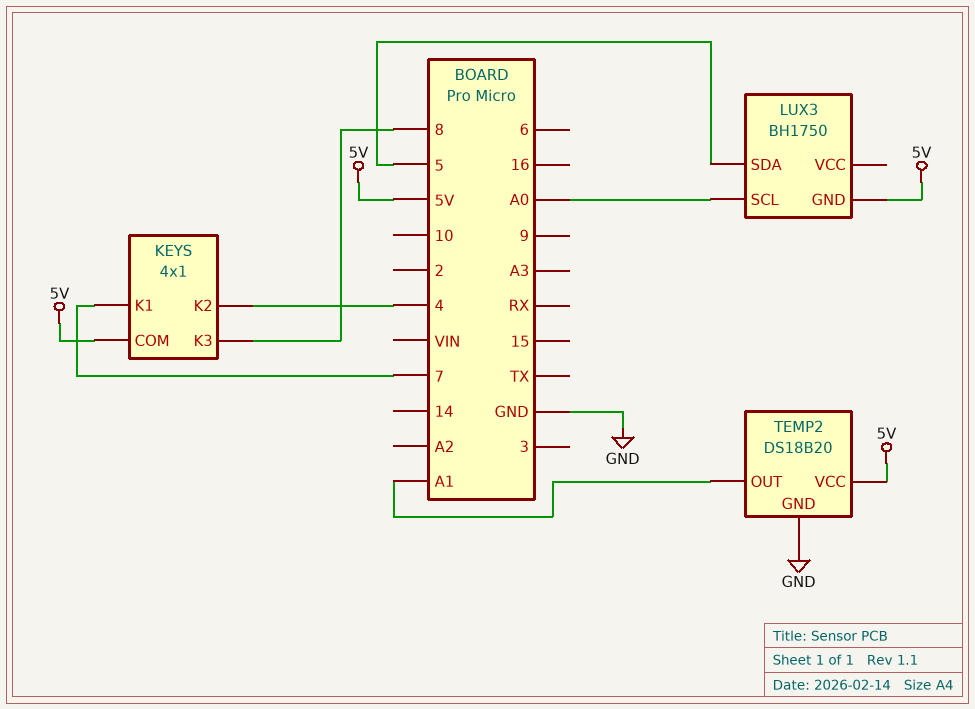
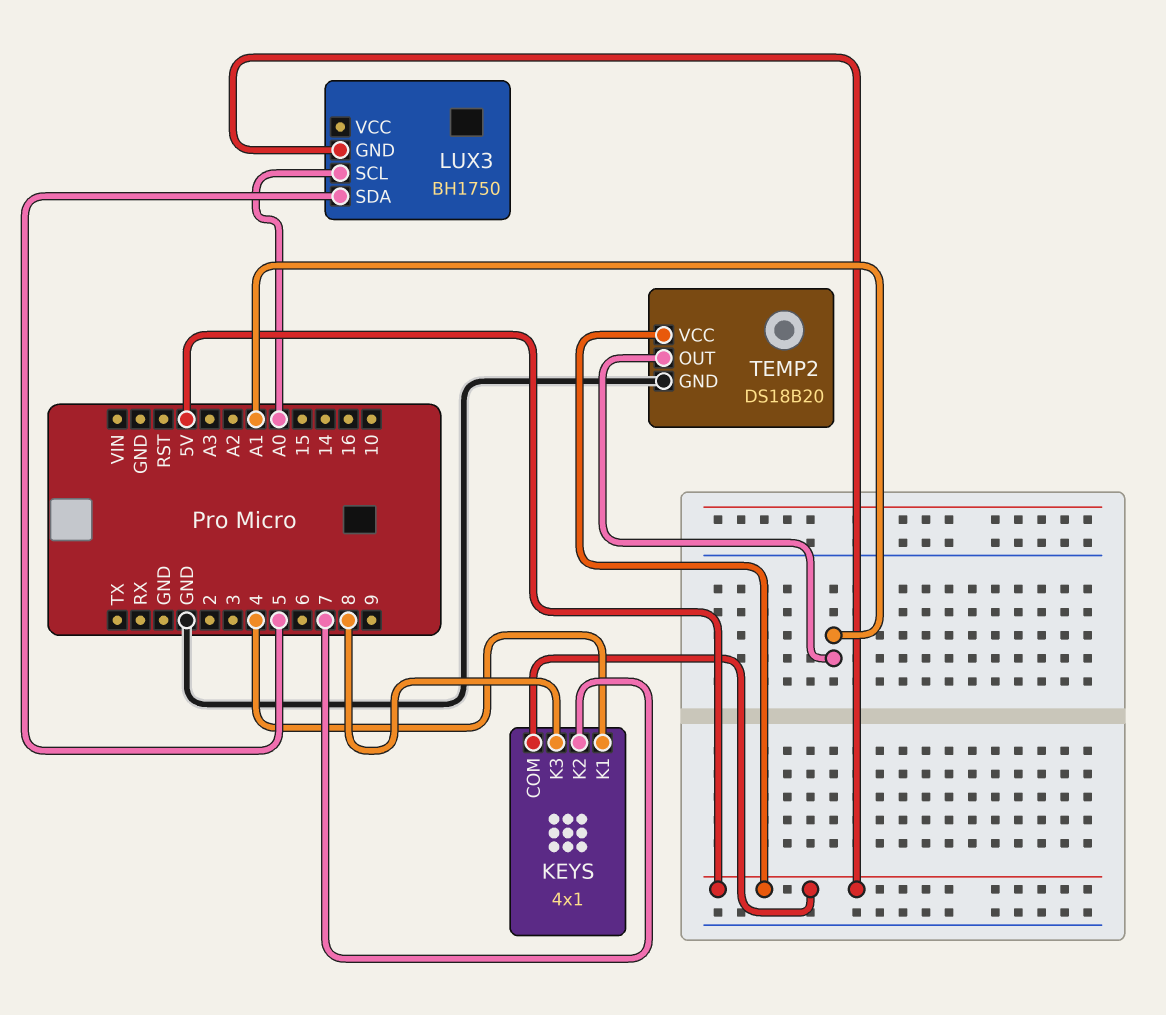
KEYS pin K1: 7 -> 4
KEYS pin K2: 4 -> 7

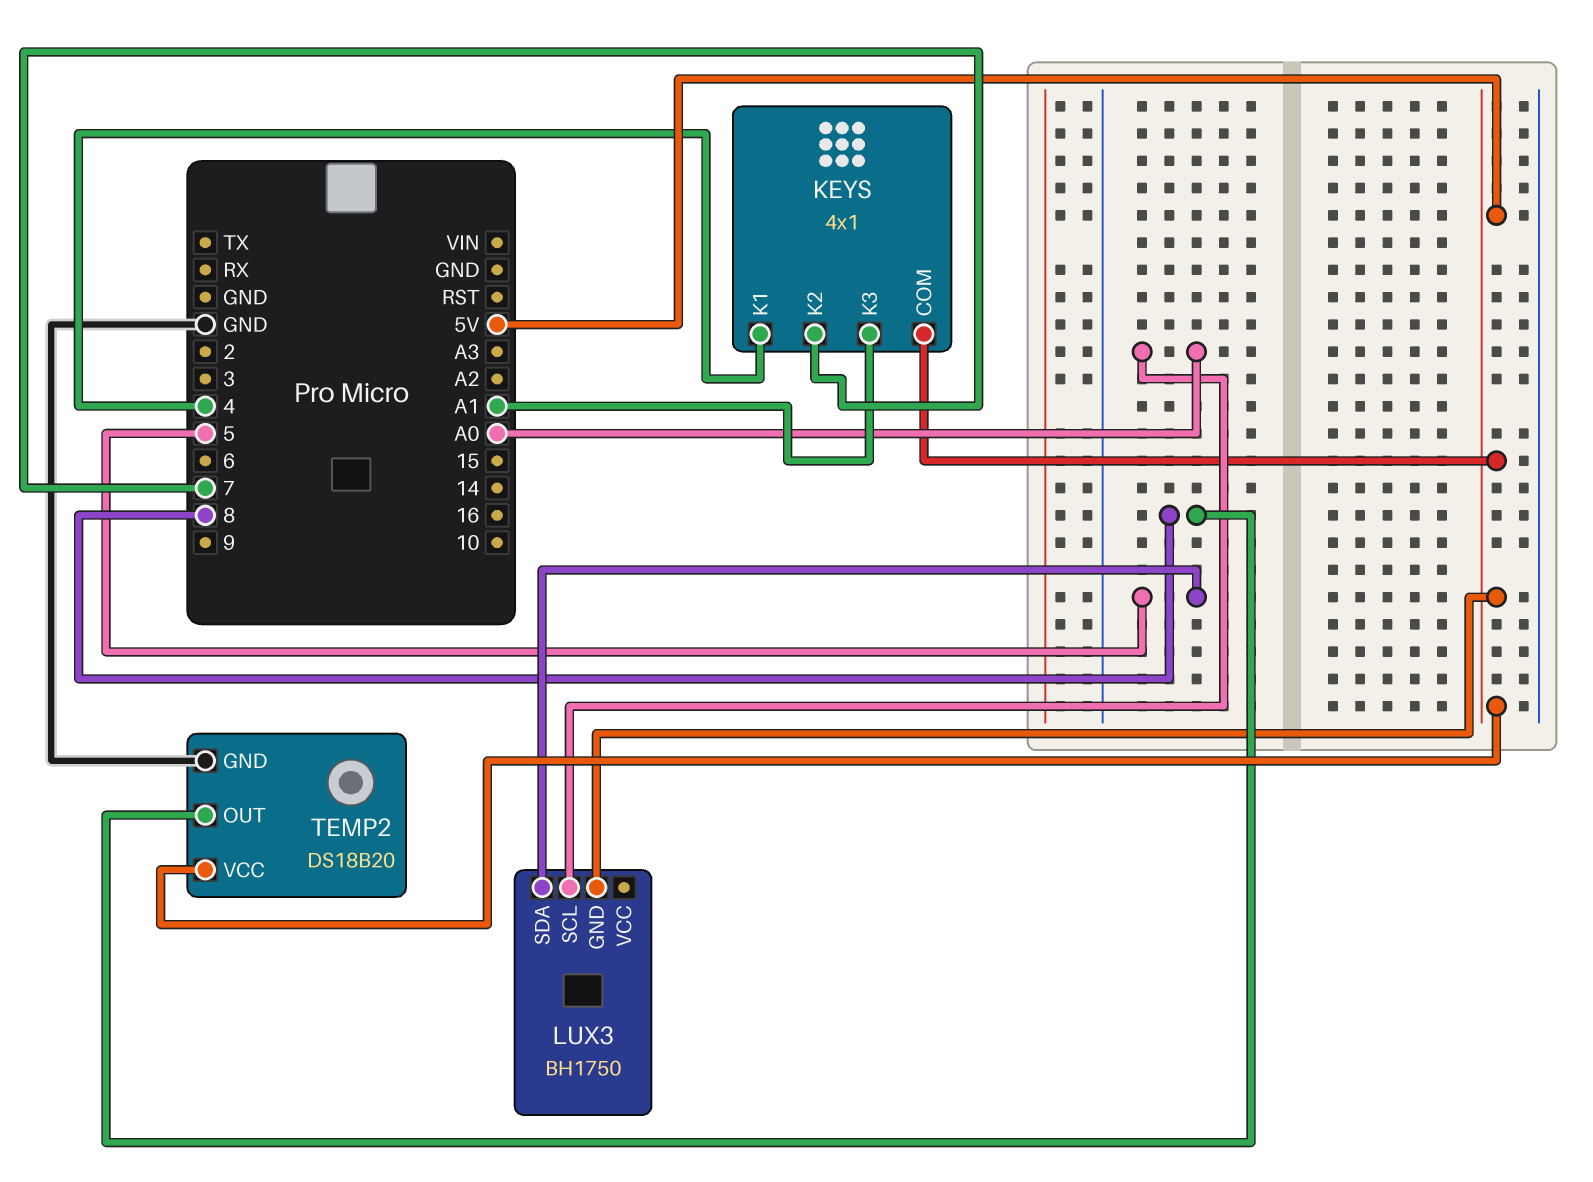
KEYS pin K3: 8 -> A1
TEMP2 pin OUT: A1 -> 8

